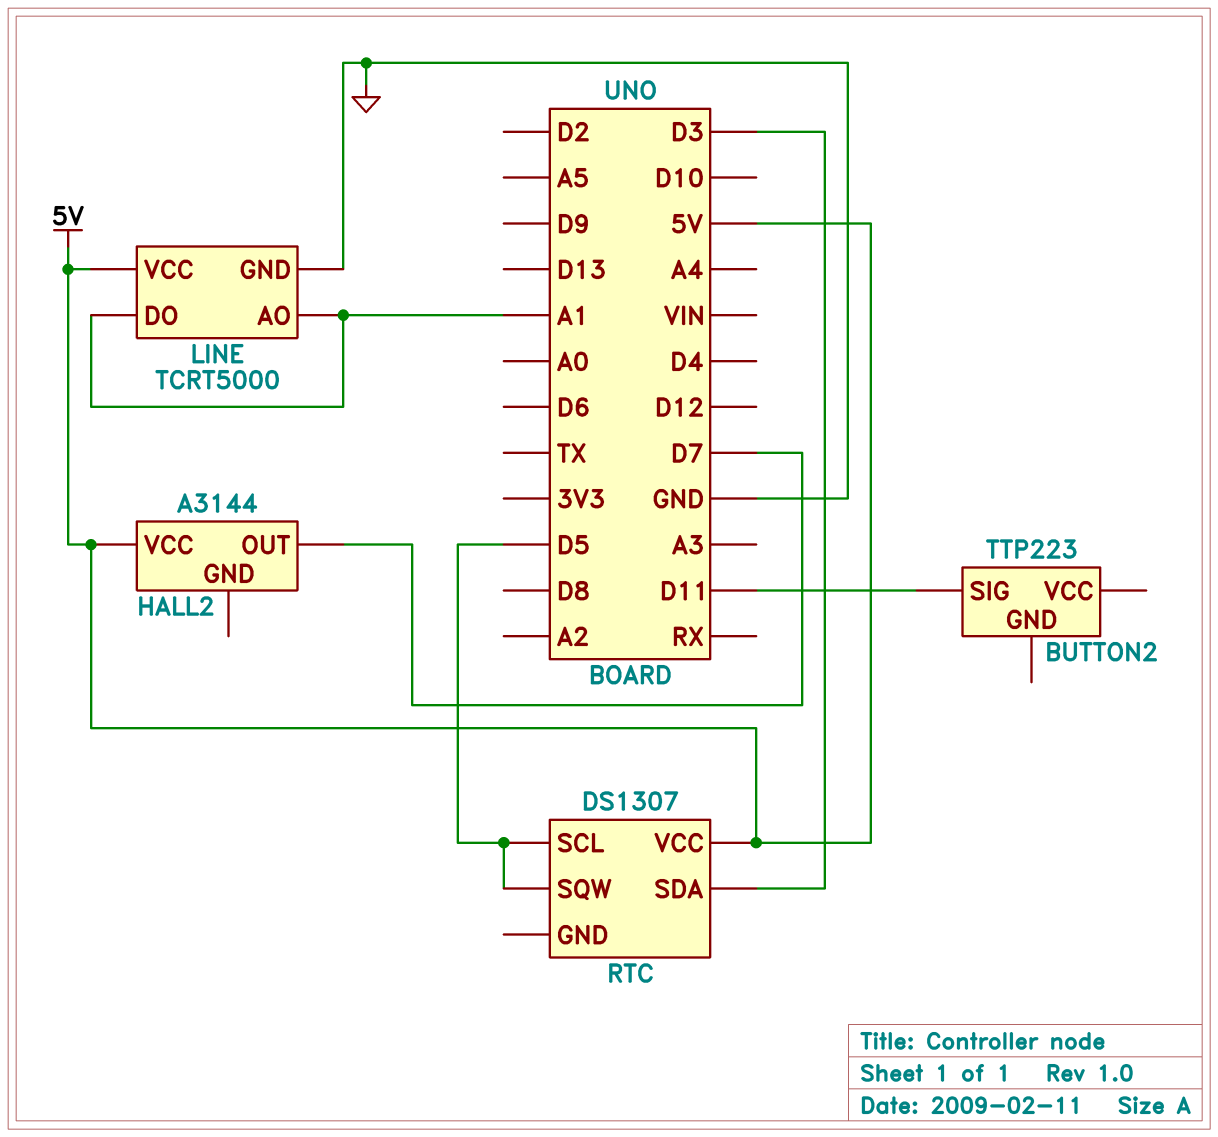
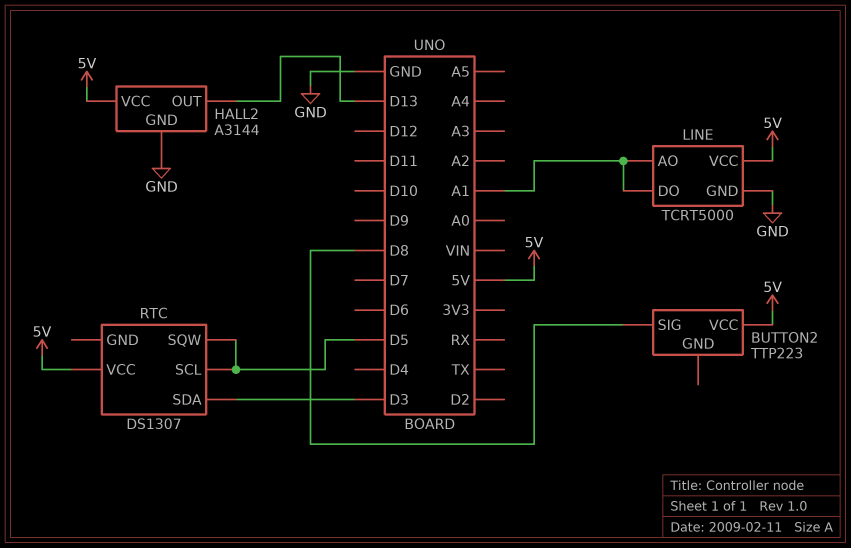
BUTTON2 pin SIG: D11 -> D8
BUTTON2 pin VCC: none -> 5V
HALL2 pin GND: none -> GND
HALL2 pin OUT: D7 -> D13

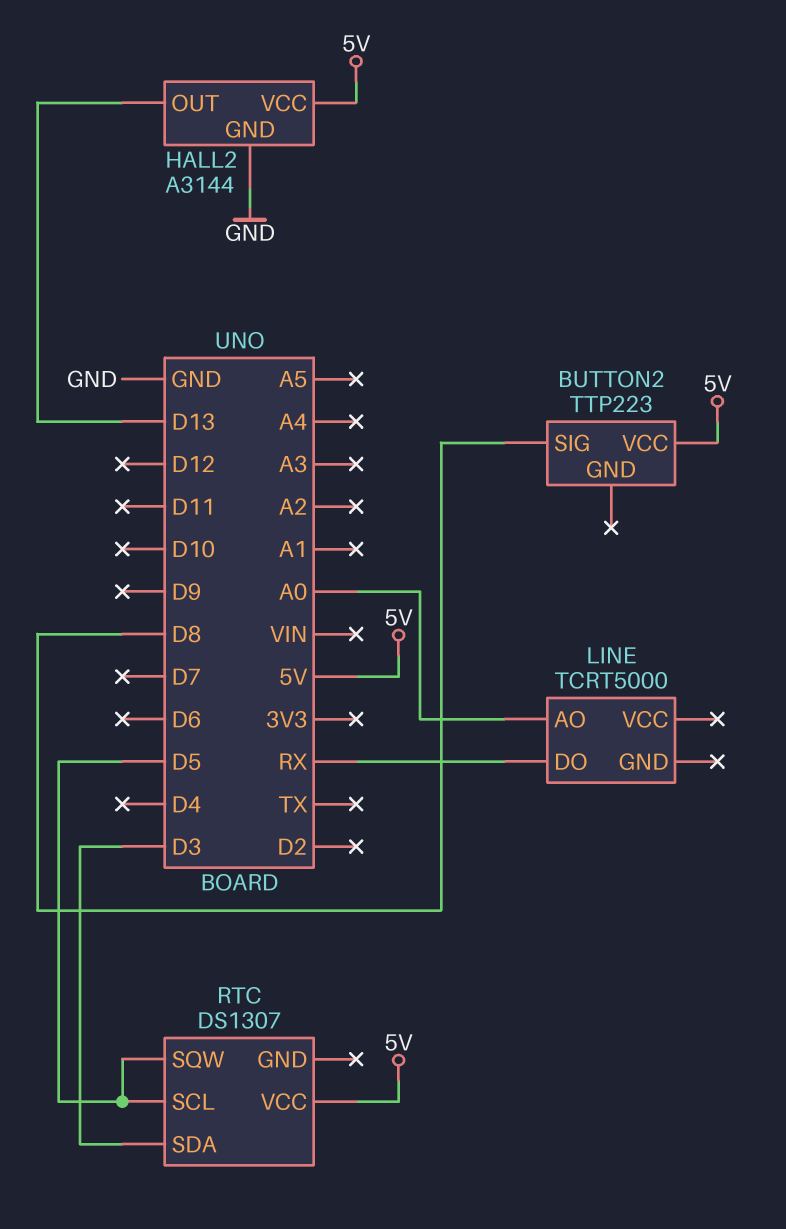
LINE pin AO: A1 -> A0
LINE pin DO: A1 -> RX
LINE pin GND: GND -> none
LINE pin VCC: 5V -> none

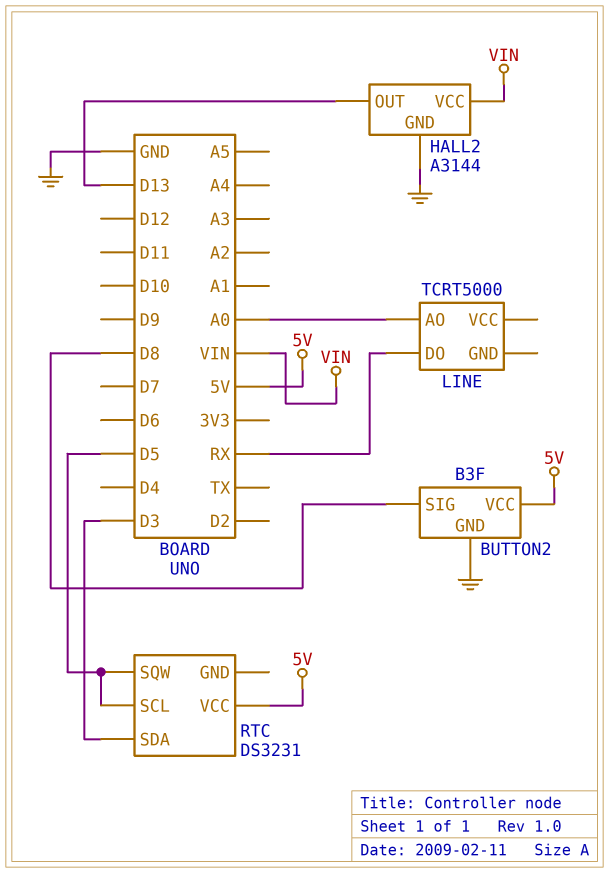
BUTTON2: TTP223 -> B3F
BUTTON2 pin GND: none -> GND
HALL2 pin VCC: 5V -> VIN
RTC: DS1307 -> DS3231

